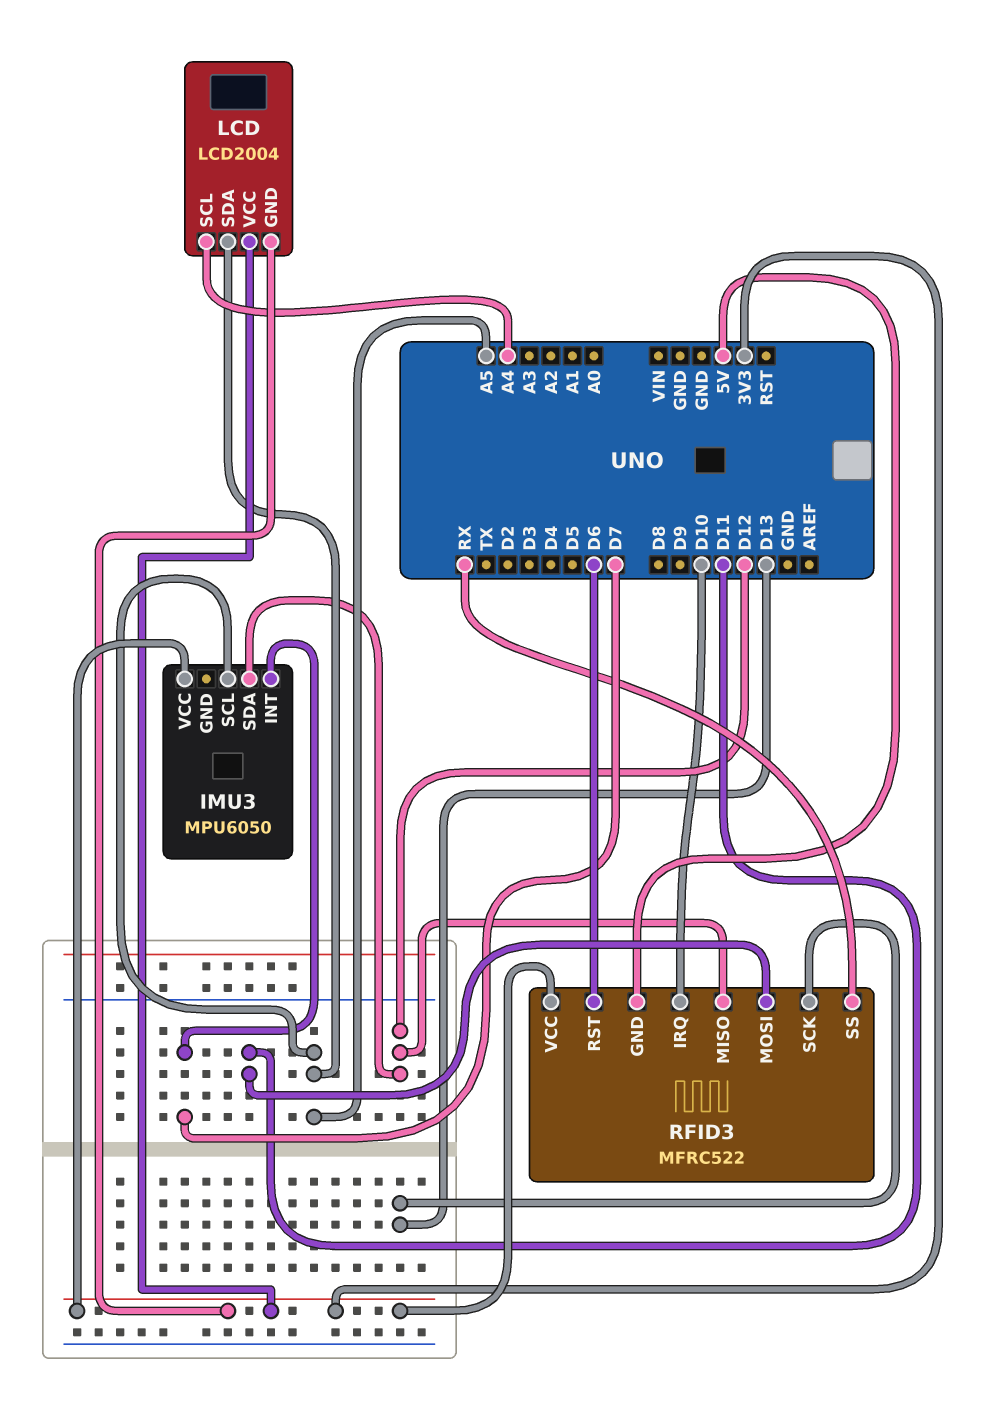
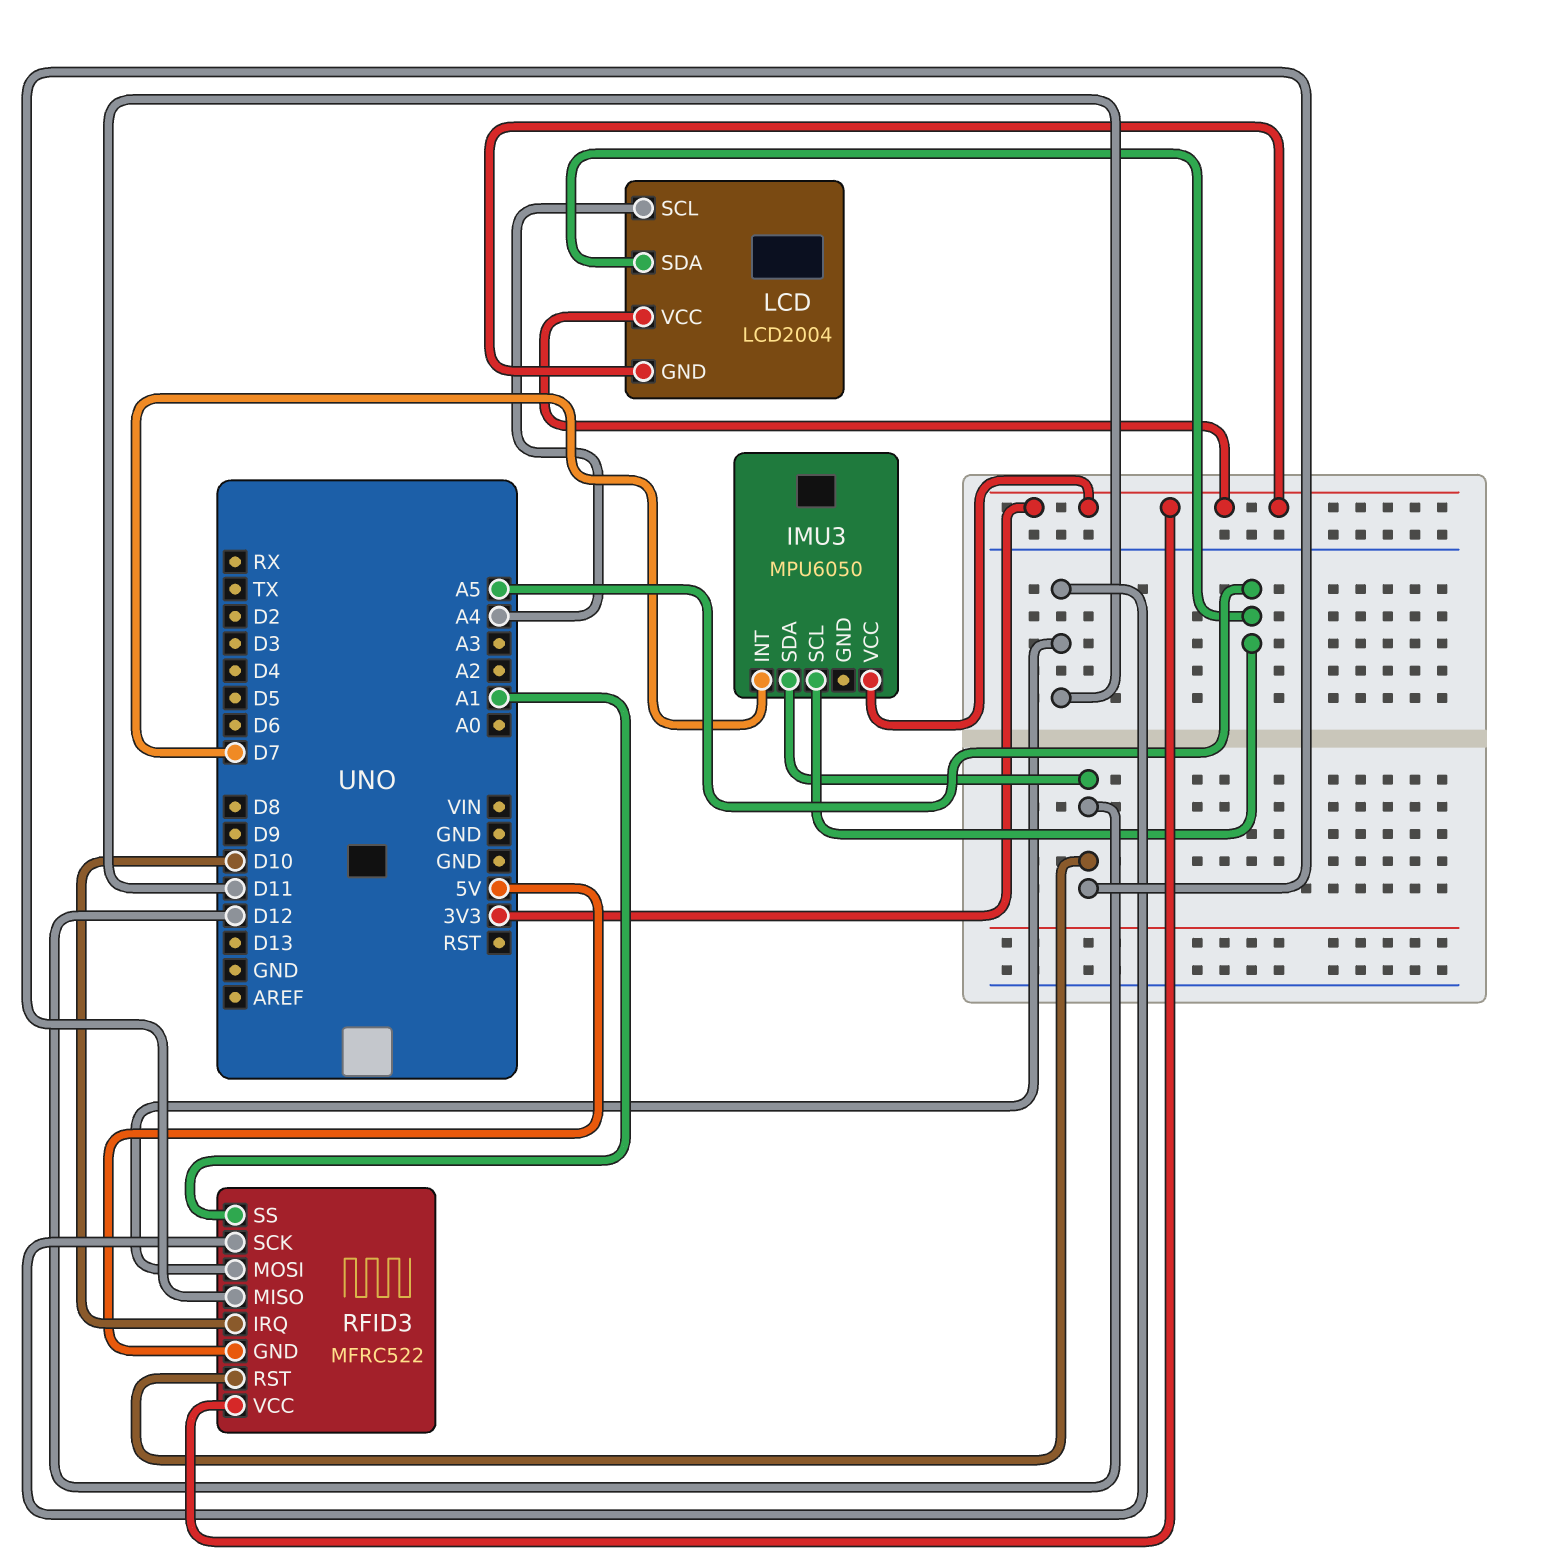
RFID3 pin RST: D6 -> D12
RFID3 pin SCK: D13 -> D11
RFID3 pin SS: RX -> A1

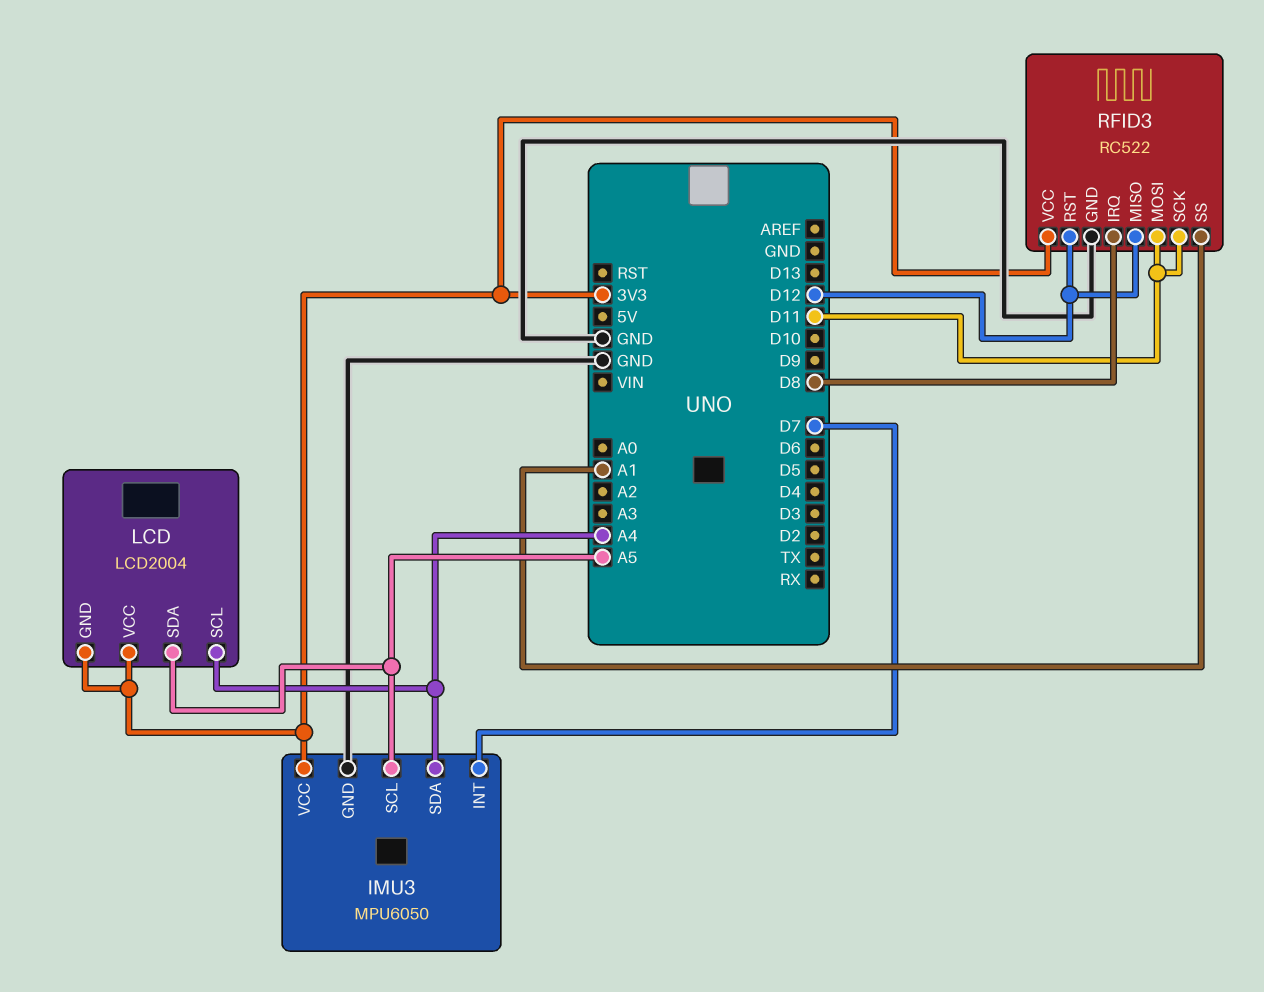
IMU3 pin GND: none -> GND
IMU3 pin SDA: D12 -> A4
RFID3: MFRC522 -> RC522
RFID3 pin GND: 5V -> GND
RFID3 pin IRQ: D10 -> D8

